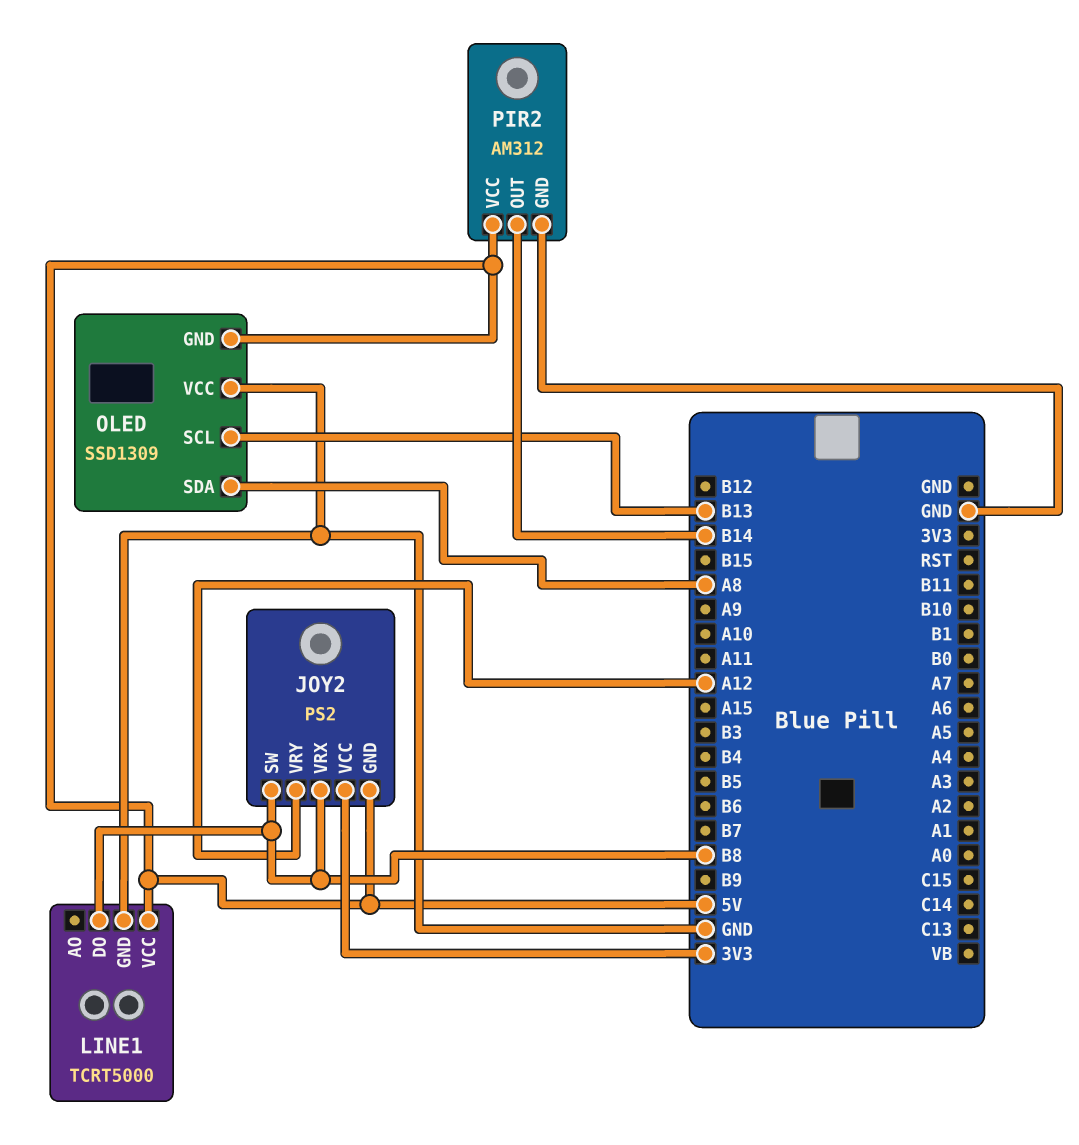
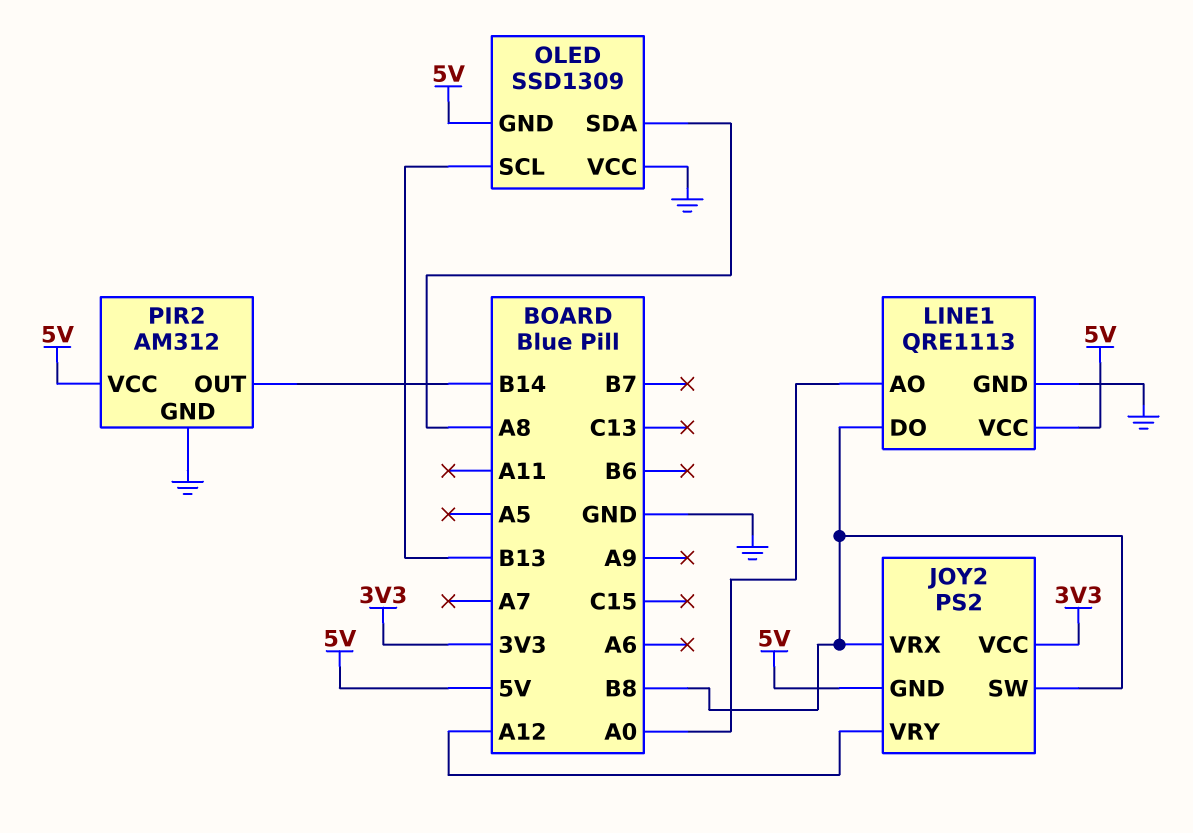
LINE1: TCRT5000 -> QRE1113
LINE1 pin AO: none -> A0

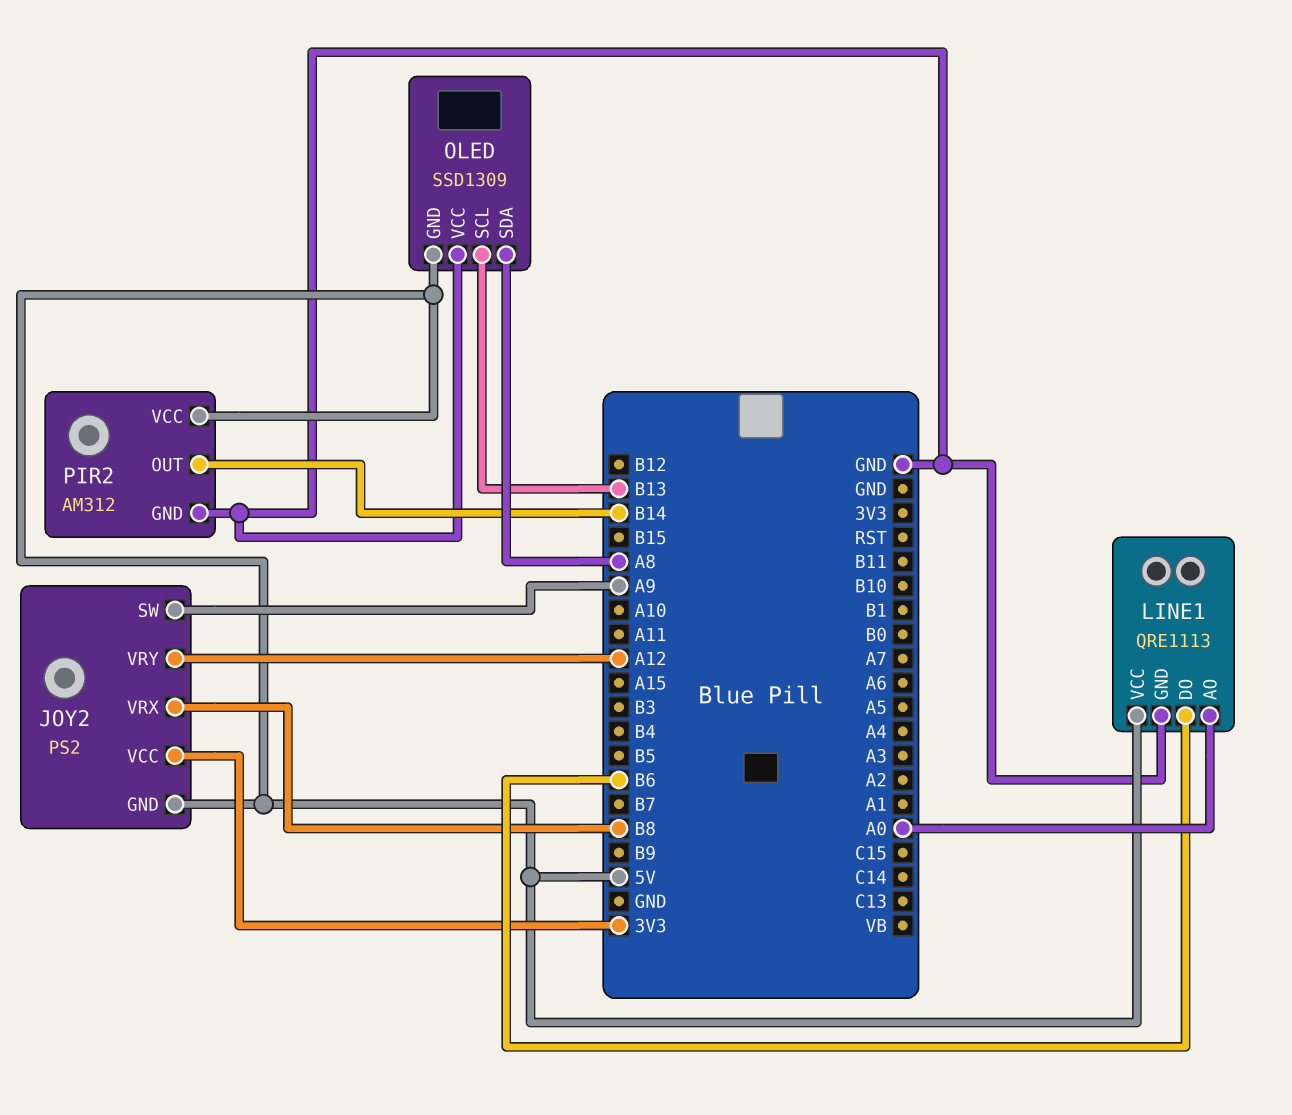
JOY2 pin SW: B8 -> A9
LINE1 pin DO: B8 -> B6

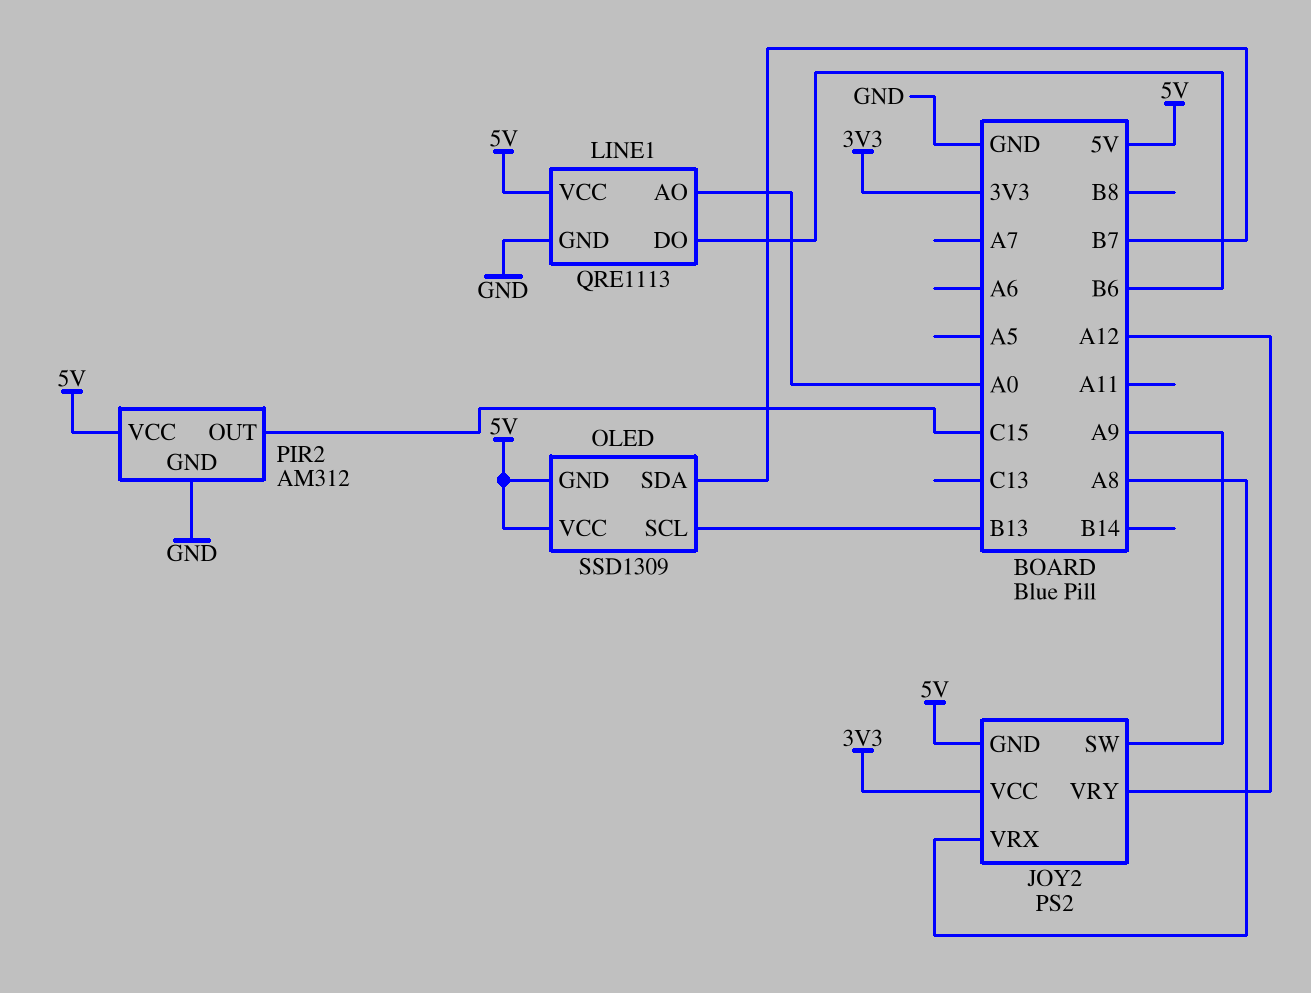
JOY2 pin VRX: B8 -> A8
OLED pin SDA: A8 -> B7
OLED pin VCC: GND -> 5V
PIR2 pin OUT: B14 -> C15

